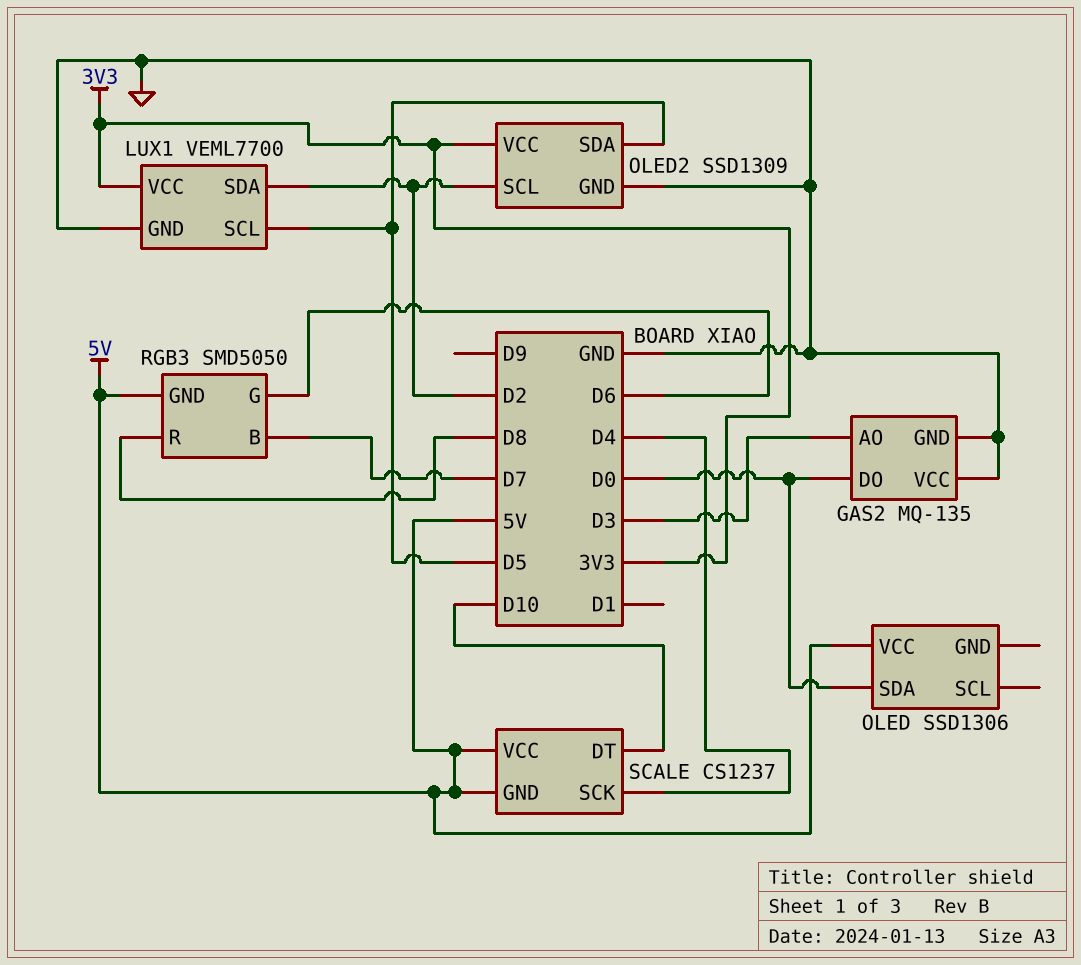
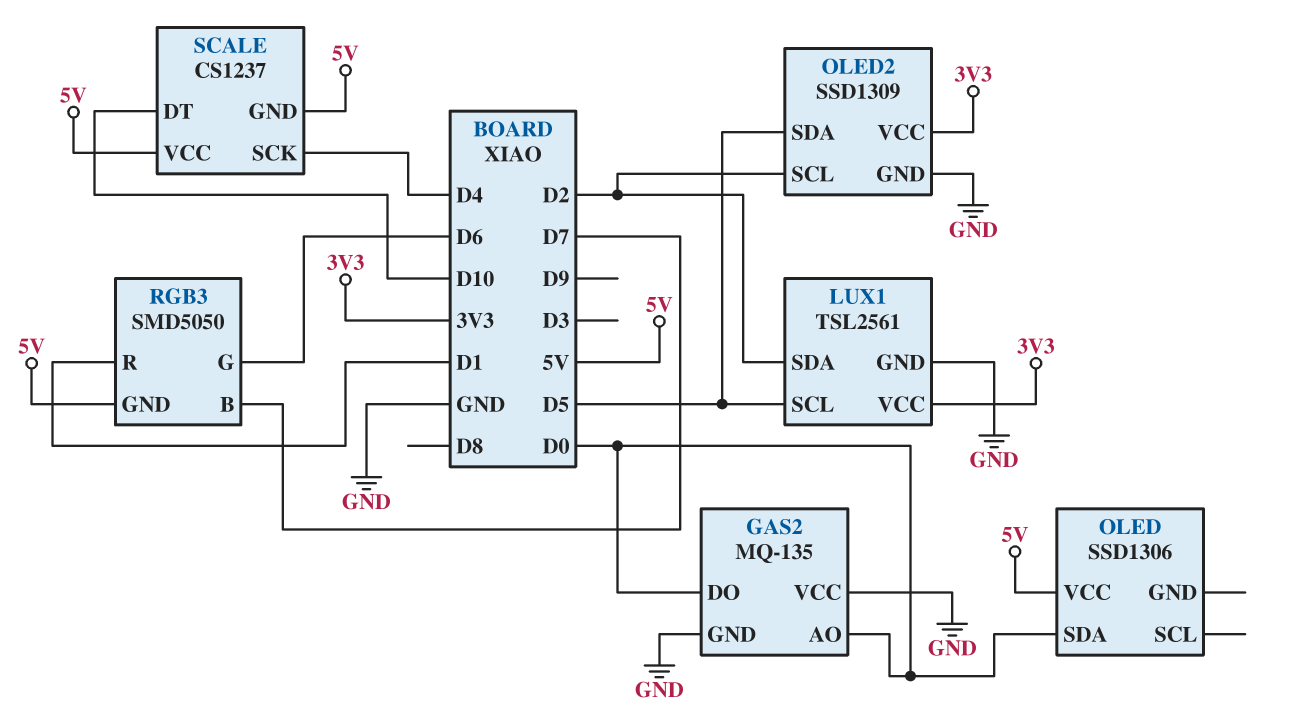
GAS2 pin AO: D3 -> D0
LUX1: VEML7700 -> TSL2561
RGB3 pin R: D8 -> D1

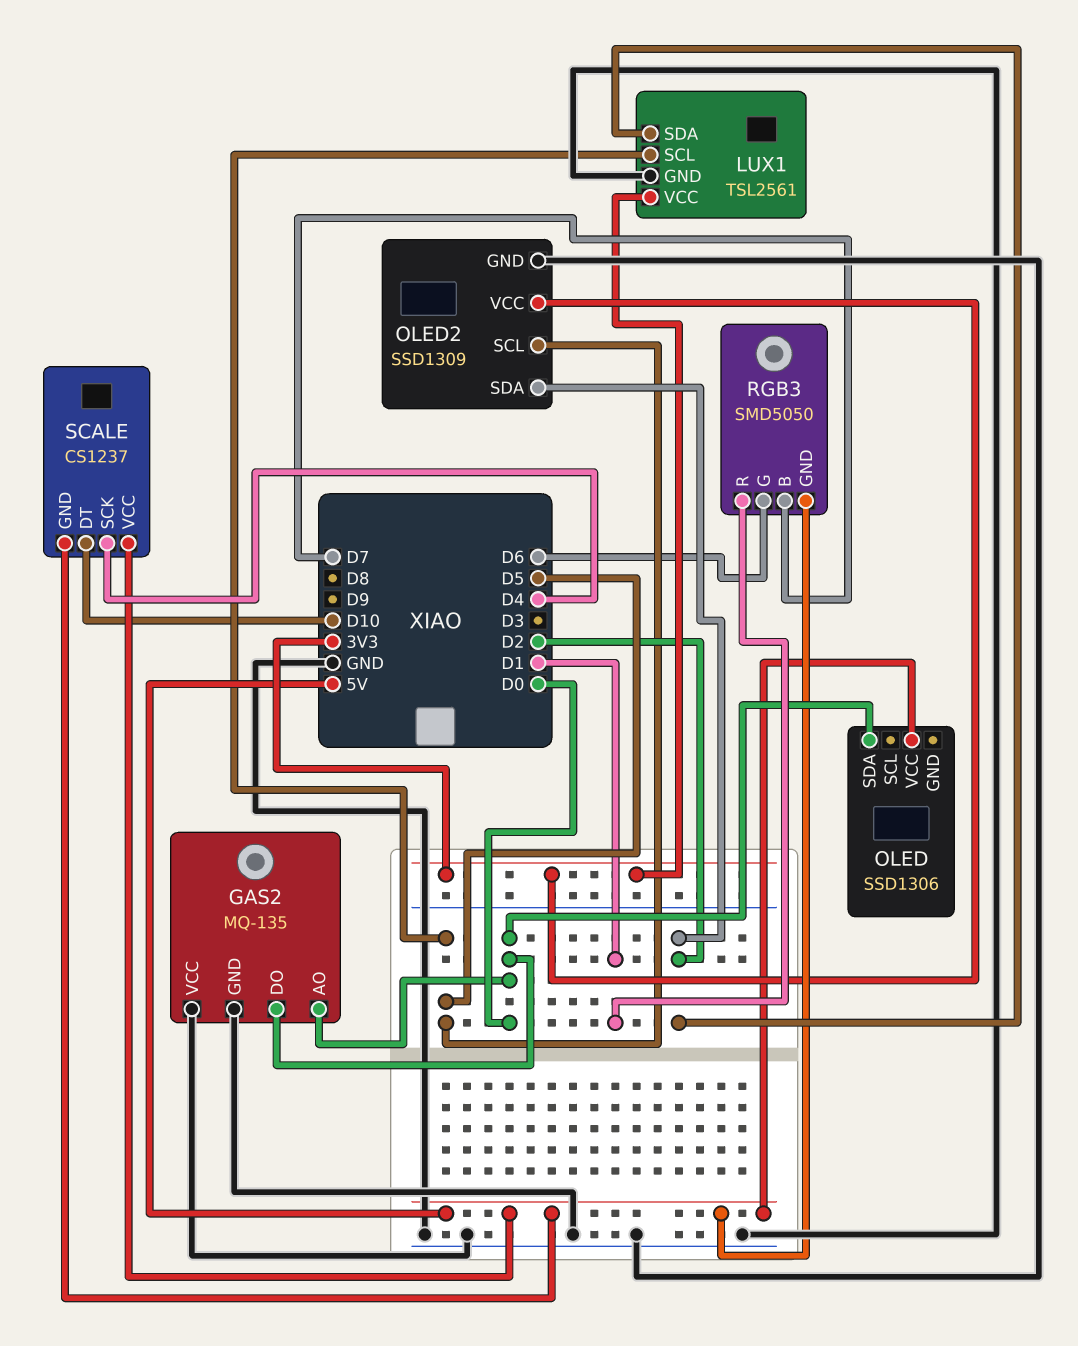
OLED2 pin SCL: D2 -> D5
OLED2 pin SDA: D5 -> D2

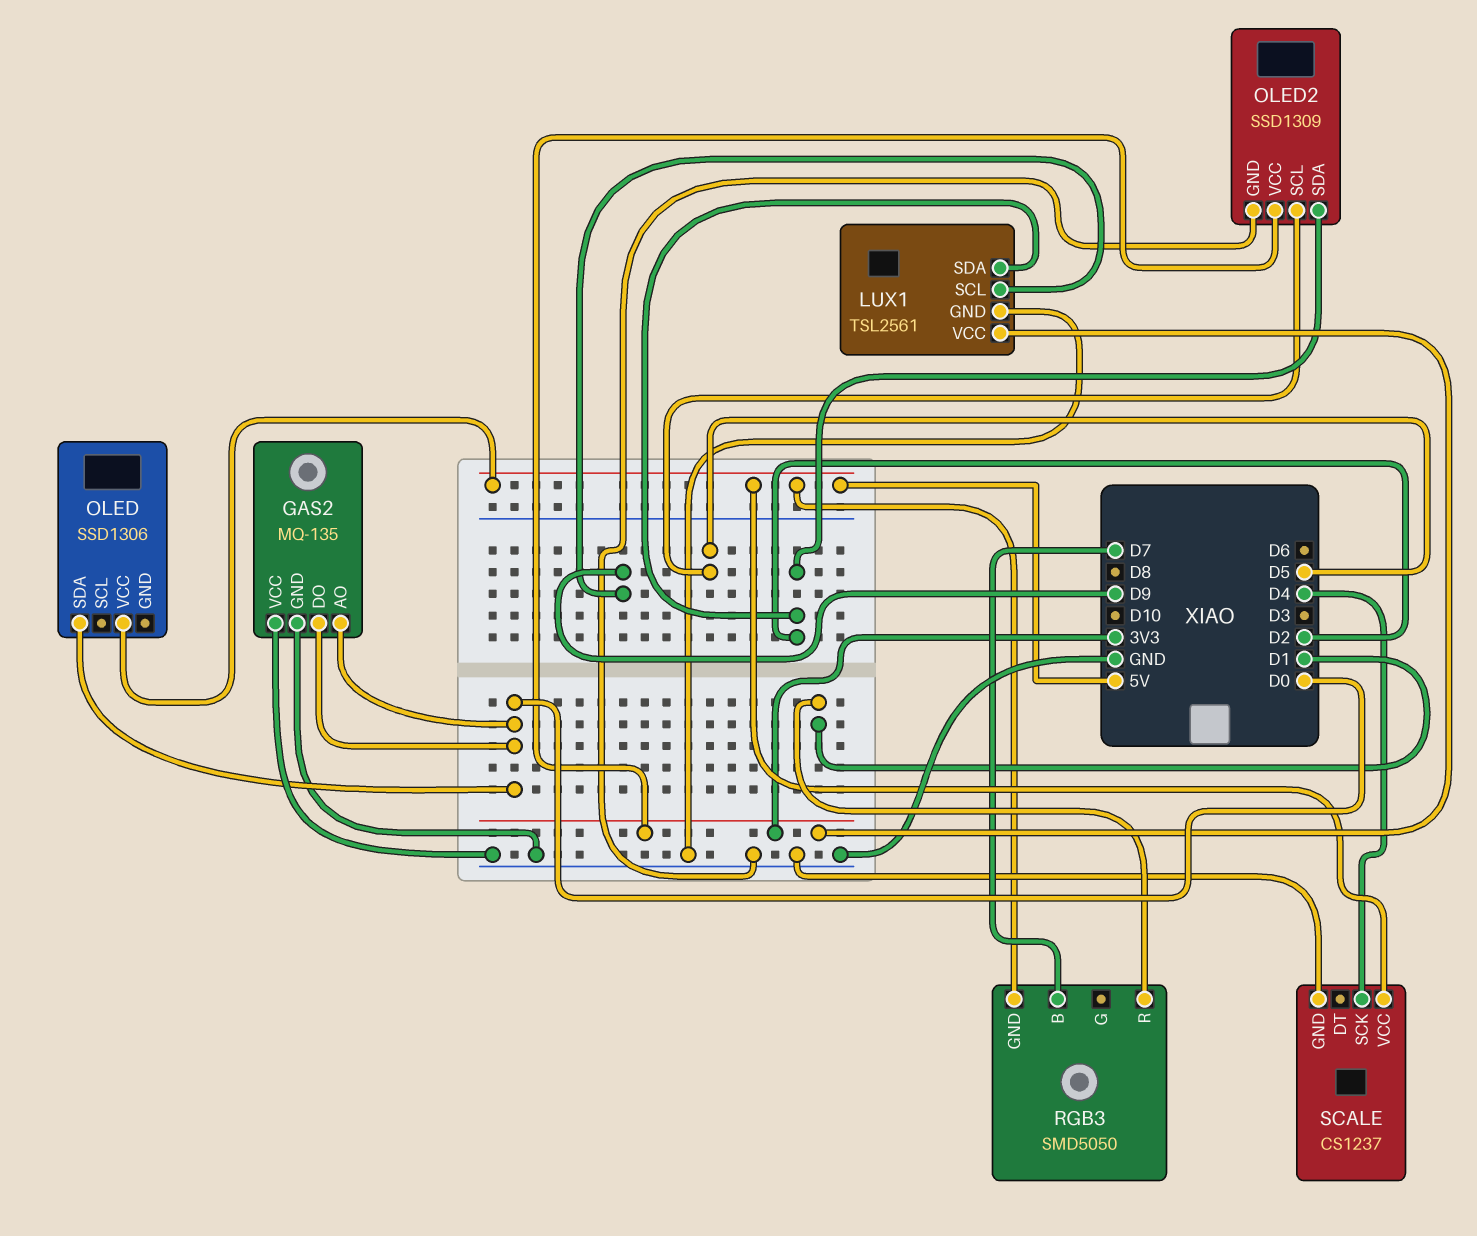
LUX1 pin SCL: D5 -> D9
RGB3 pin G: D6 -> none
SCALE pin DT: D10 -> none
SCALE pin GND: 5V -> GND

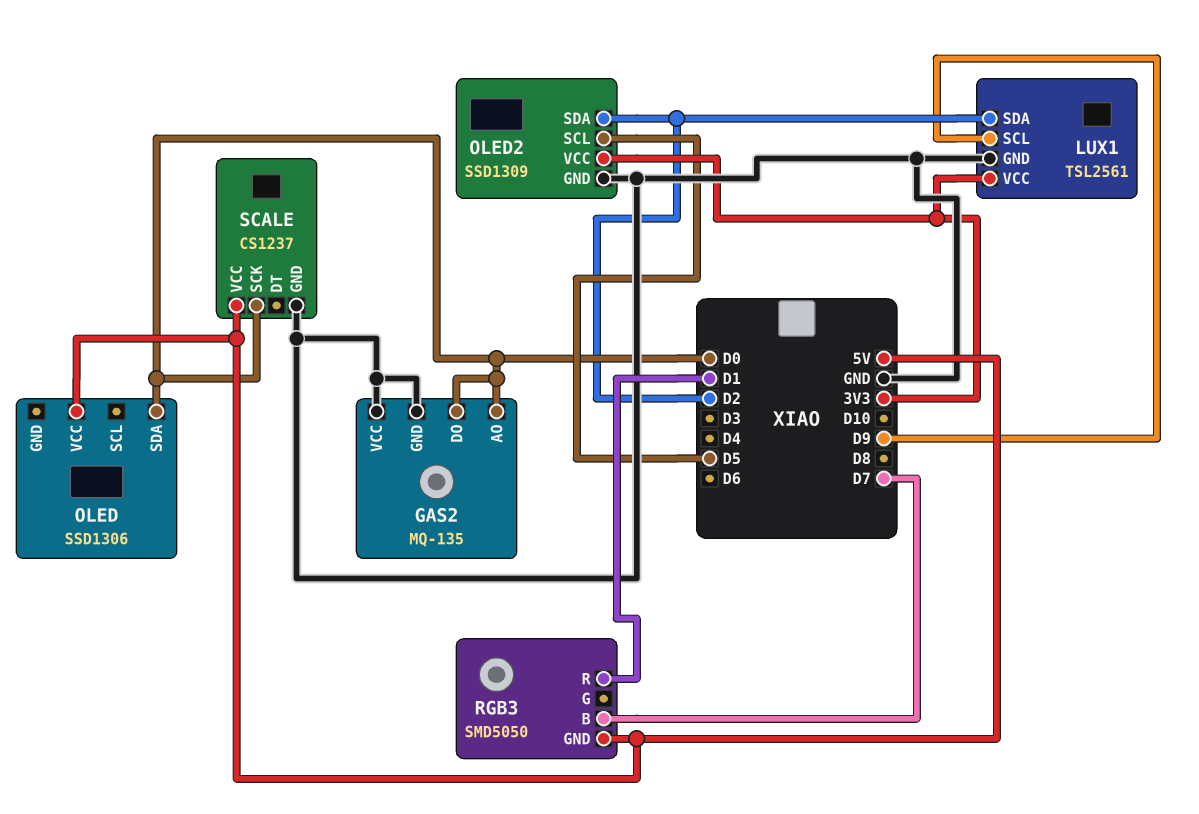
SCALE pin SCK: D4 -> D0

